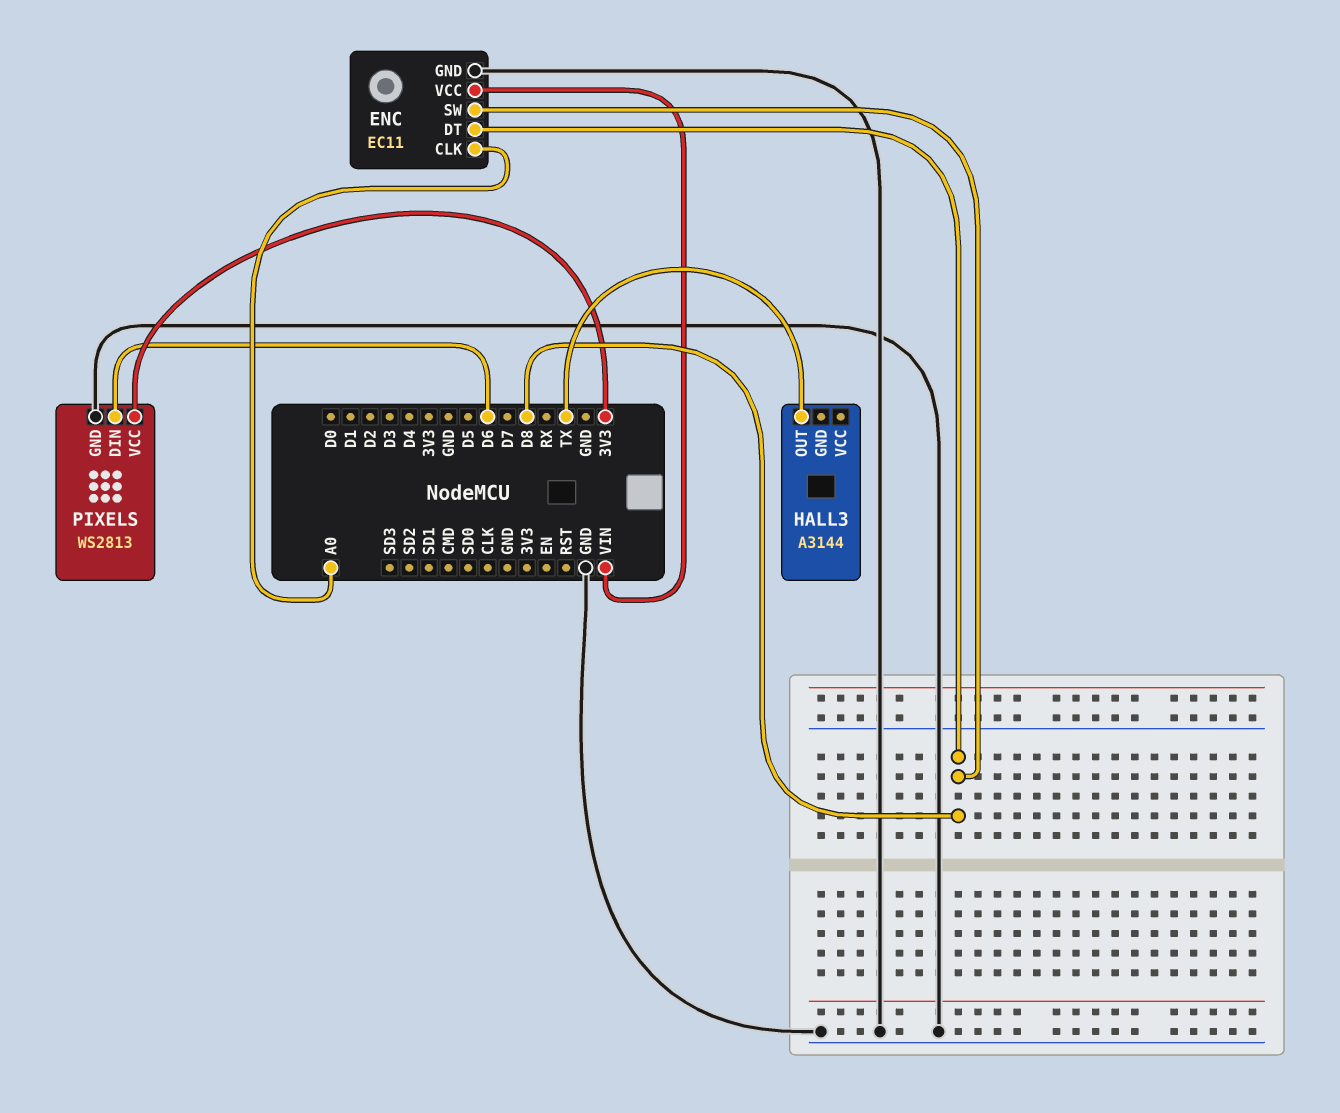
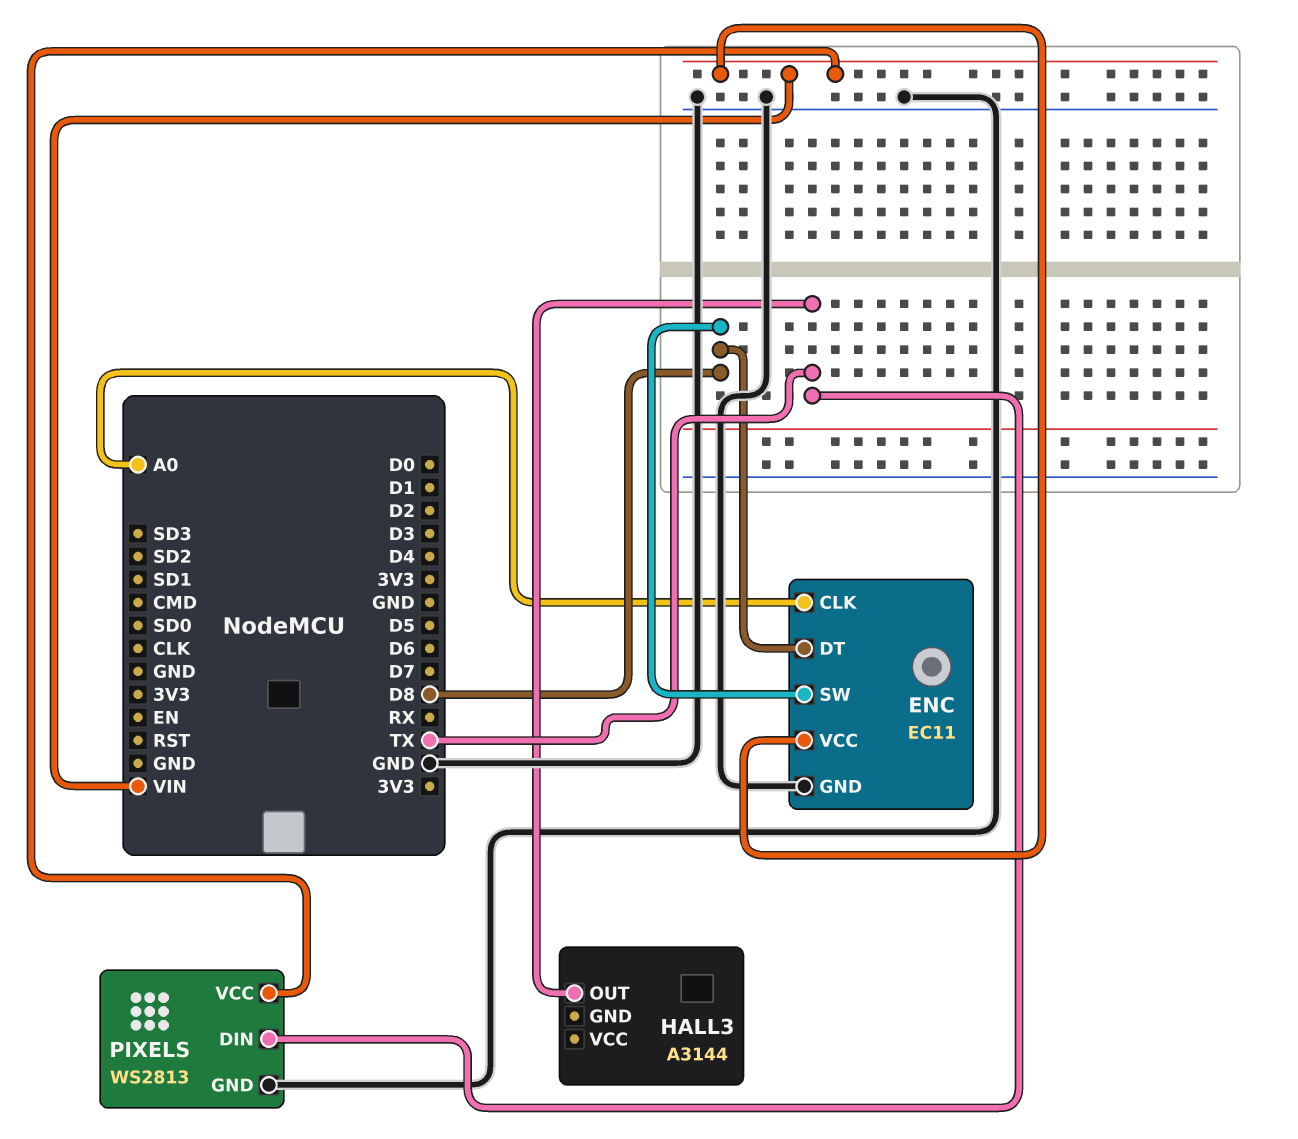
PIXELS pin DIN: D6 -> TX
PIXELS pin VCC: 3V3 -> VIN

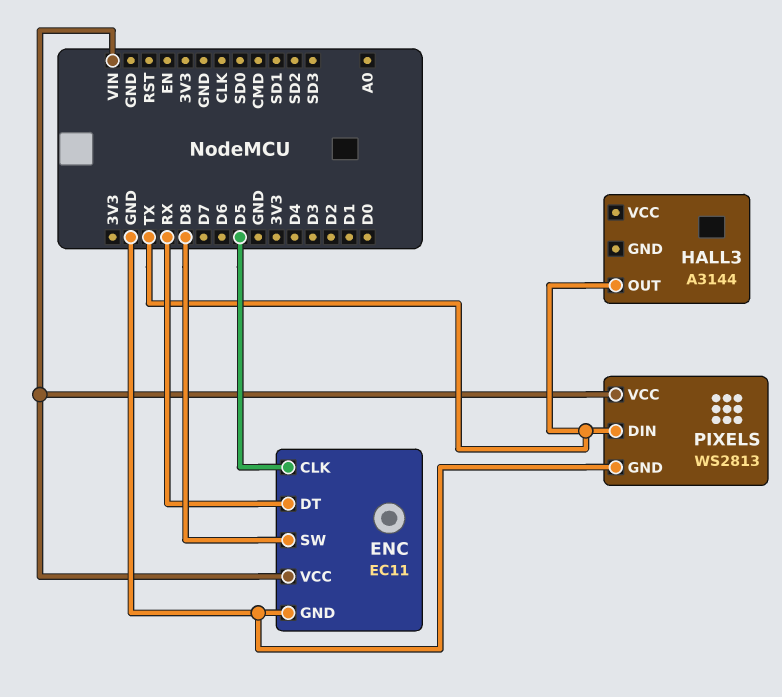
ENC pin CLK: A0 -> D5
ENC pin DT: D8 -> RX

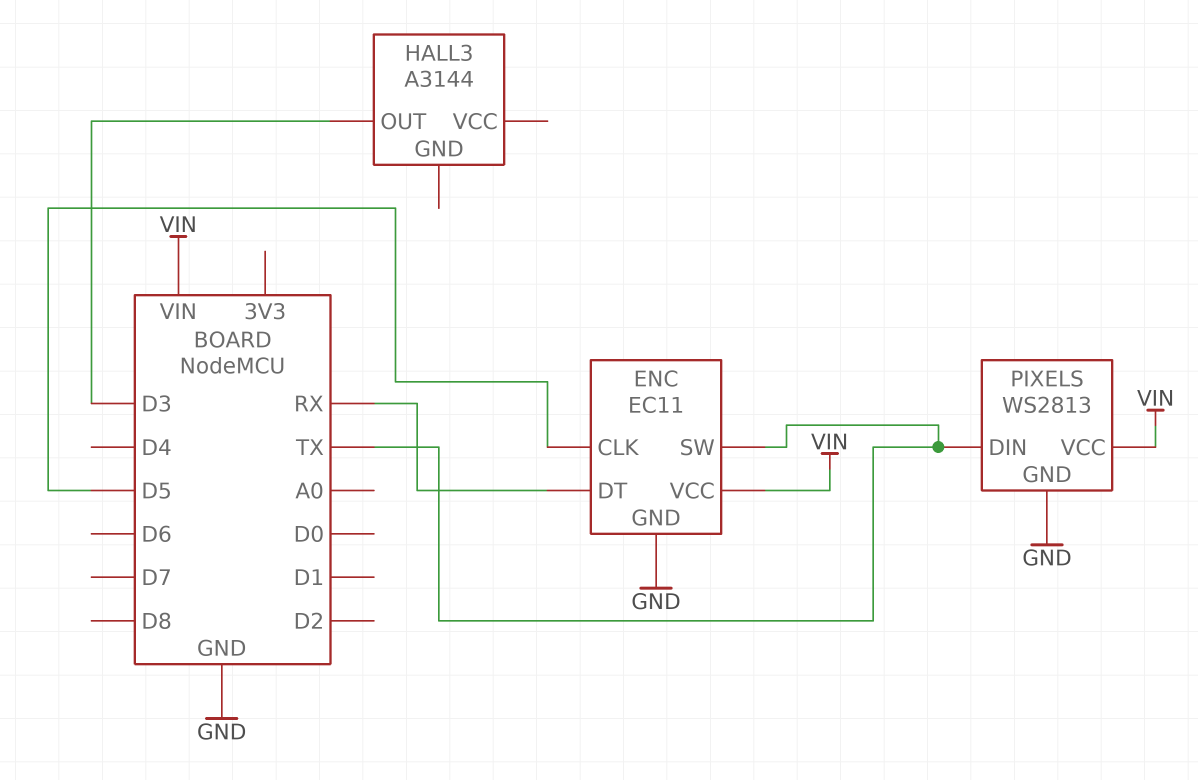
ENC pin SW: D8 -> TX
HALL3 pin OUT: TX -> D3

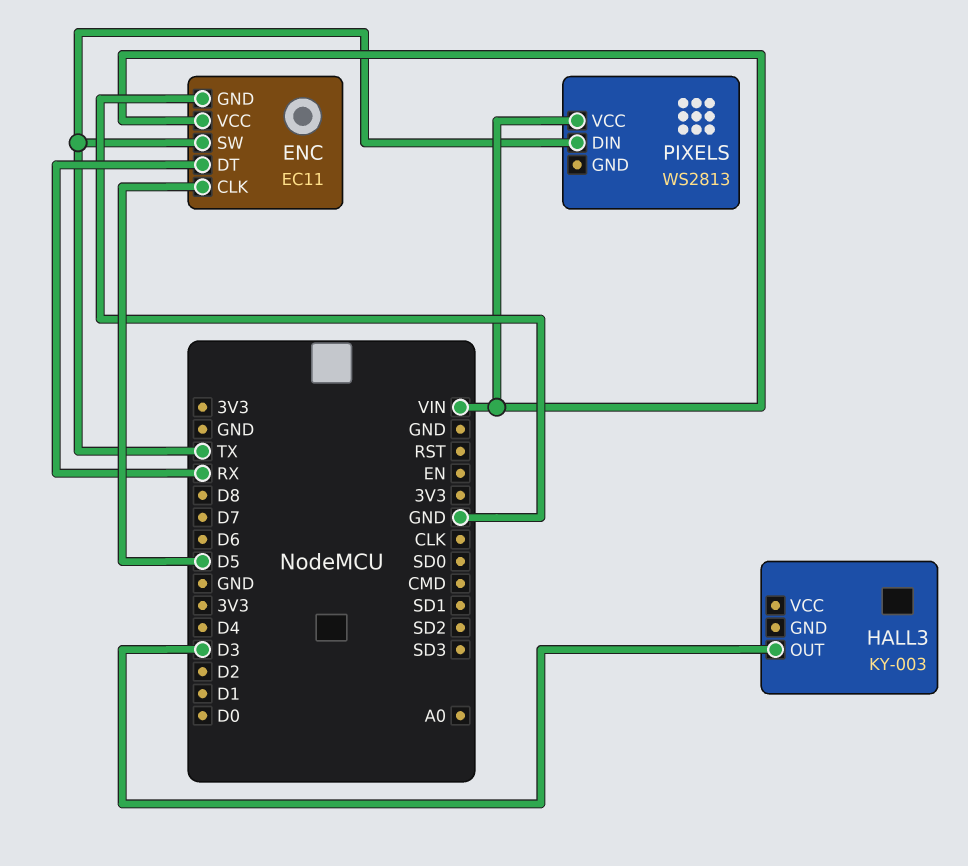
HALL3: A3144 -> KY-003
PIXELS pin GND: GND -> none

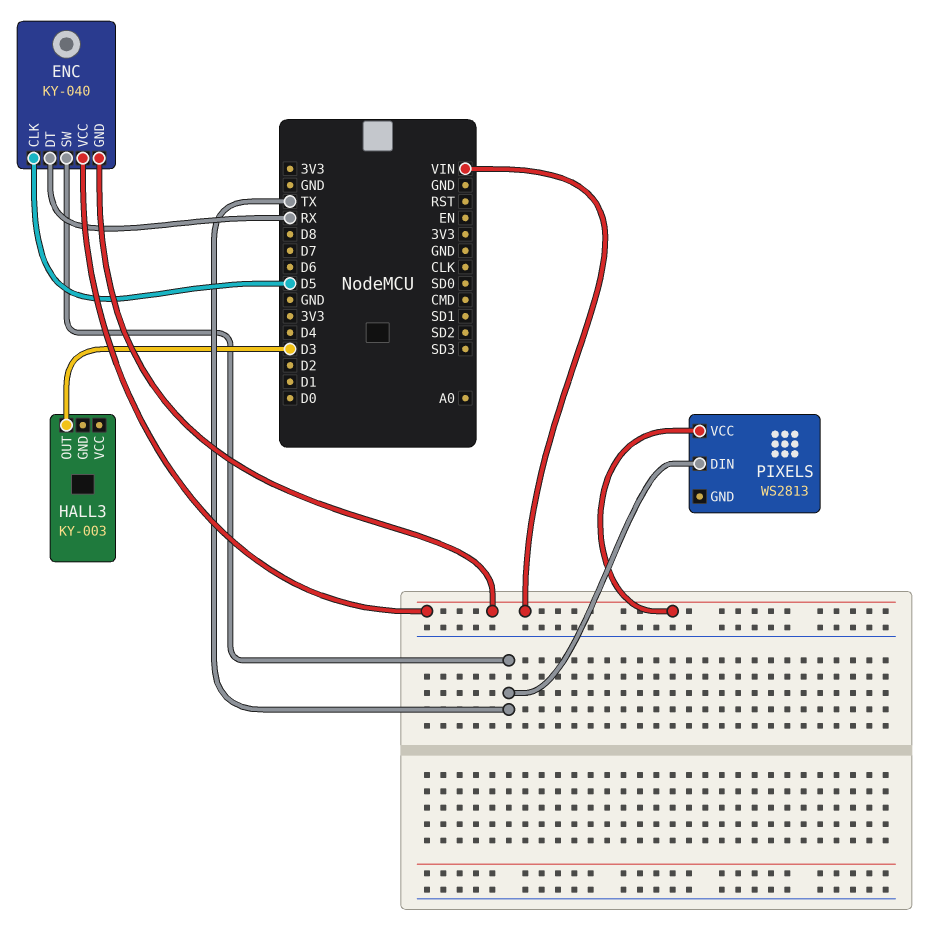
ENC: EC11 -> KY-040
ENC pin GND: GND -> VIN

